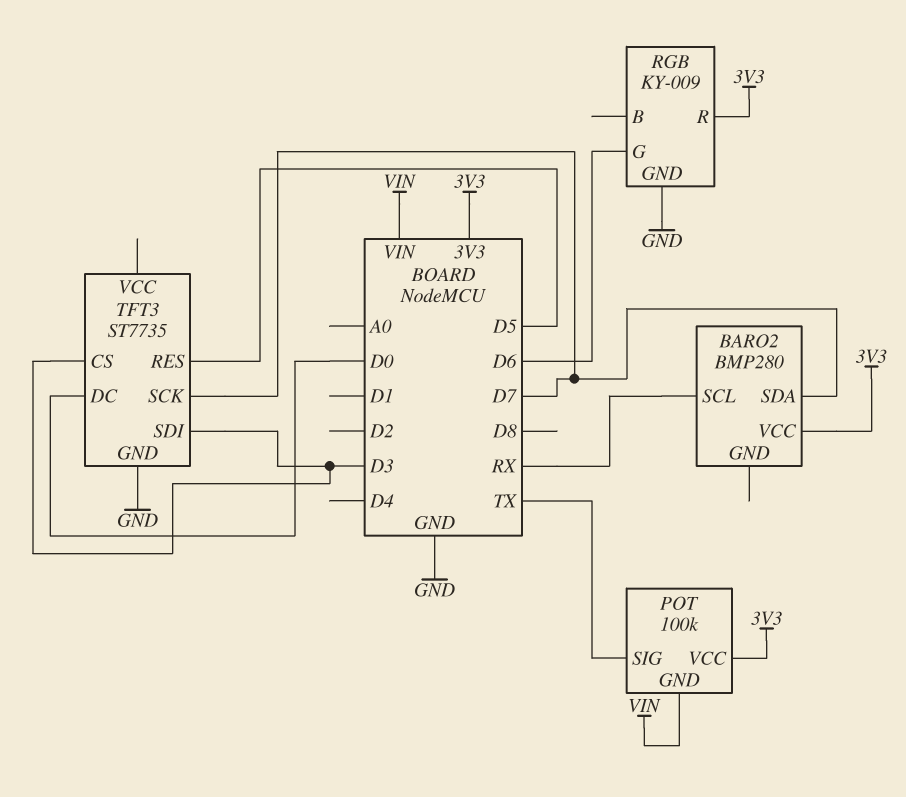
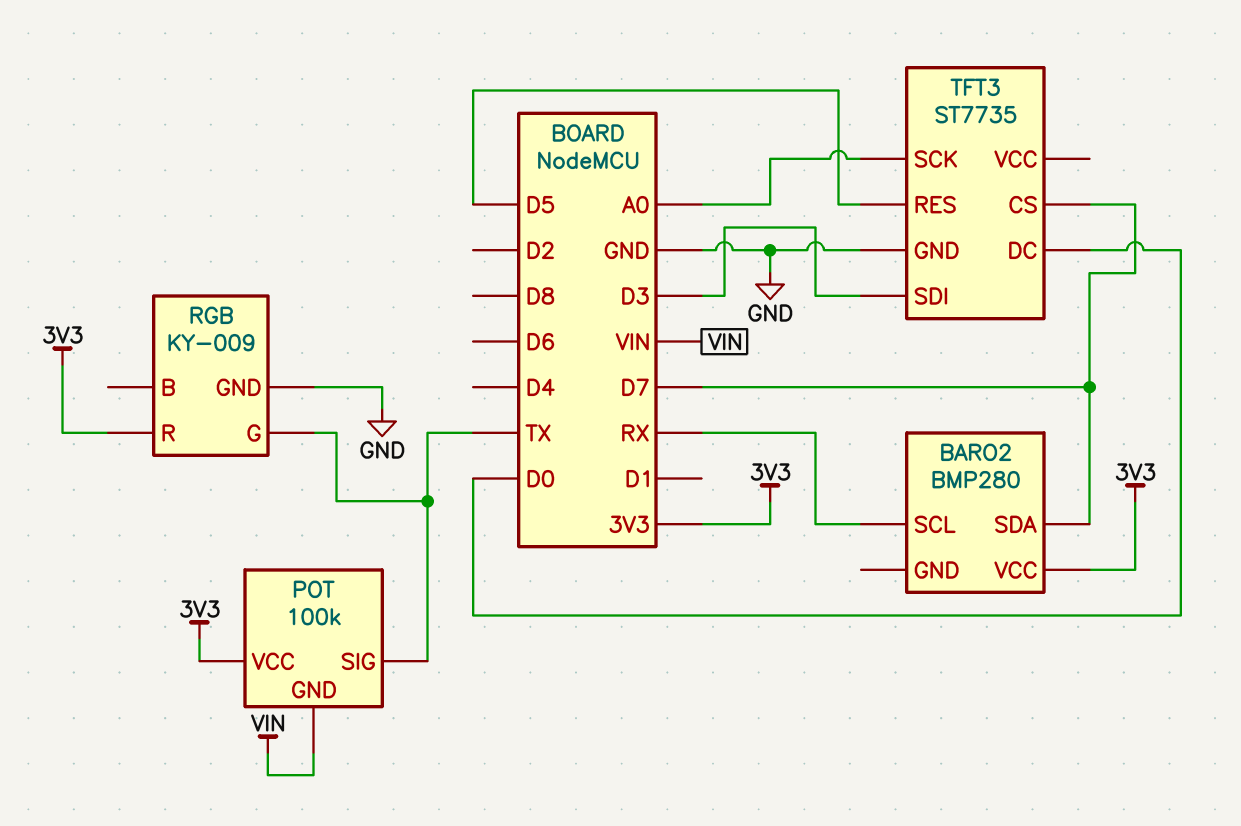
RGB pin G: D6 -> TX
TFT3 pin CS: D3 -> D7
TFT3 pin SCK: D7 -> A0

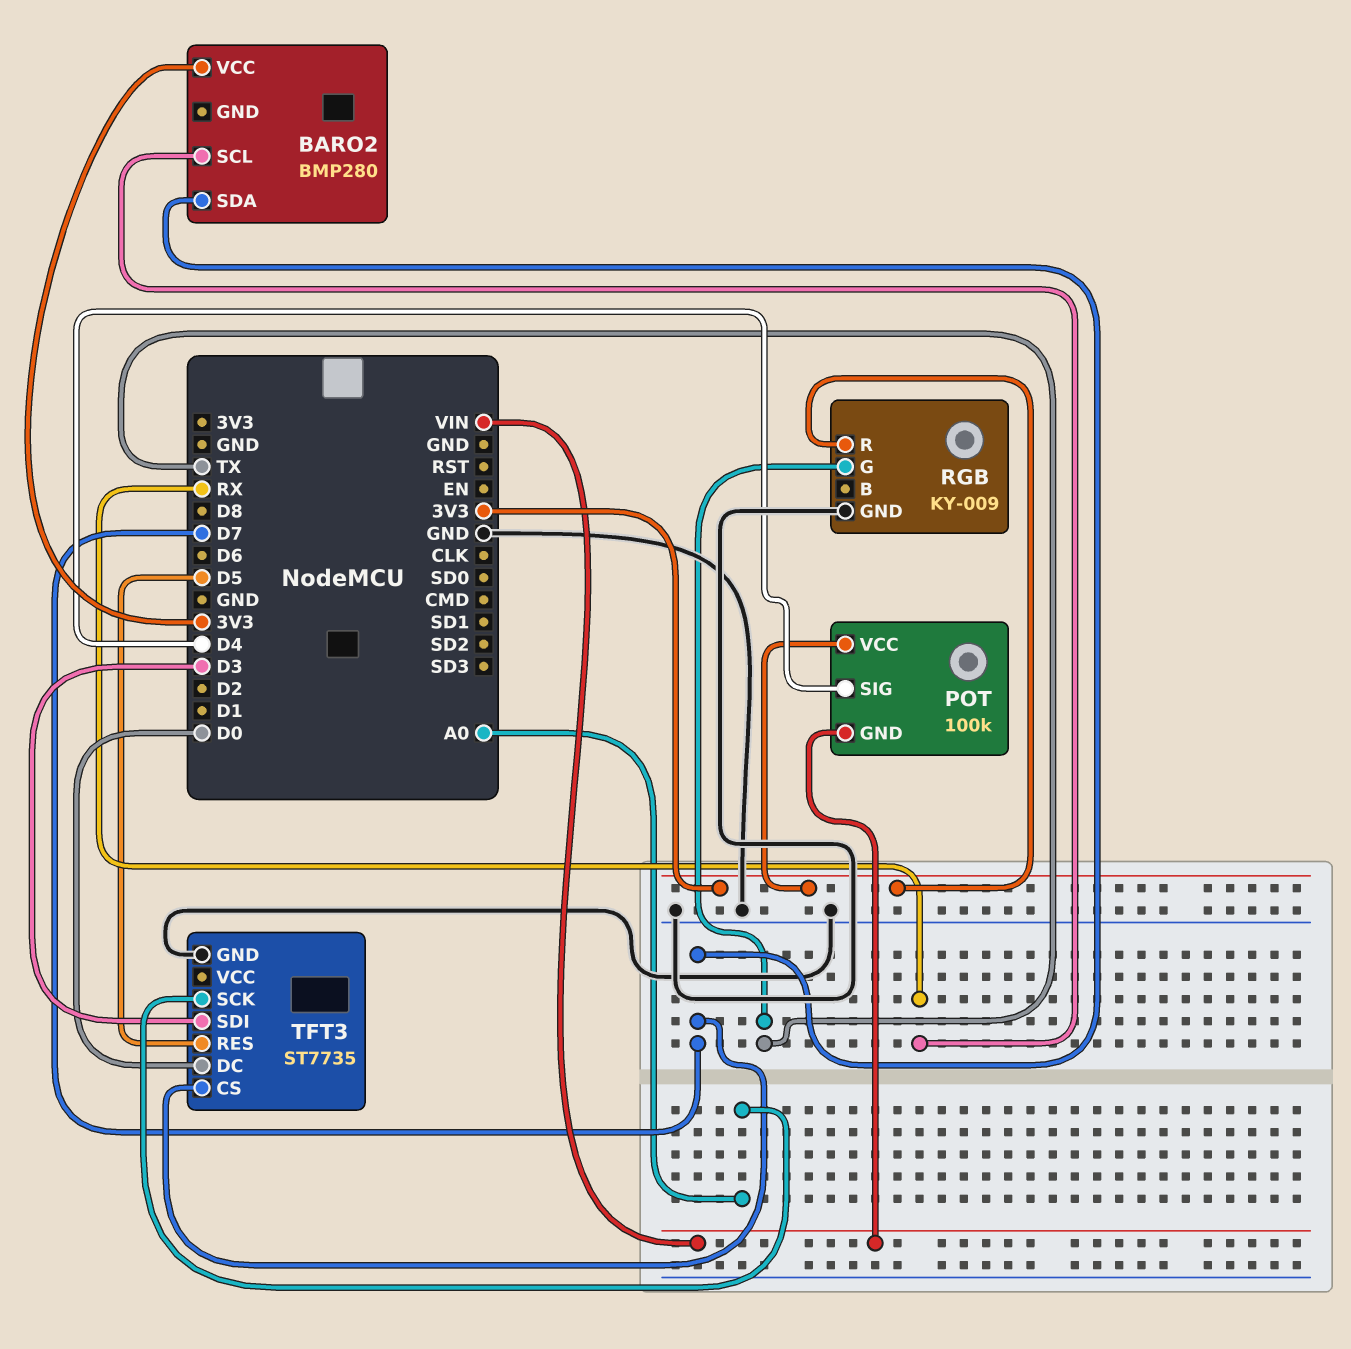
POT pin SIG: TX -> D4

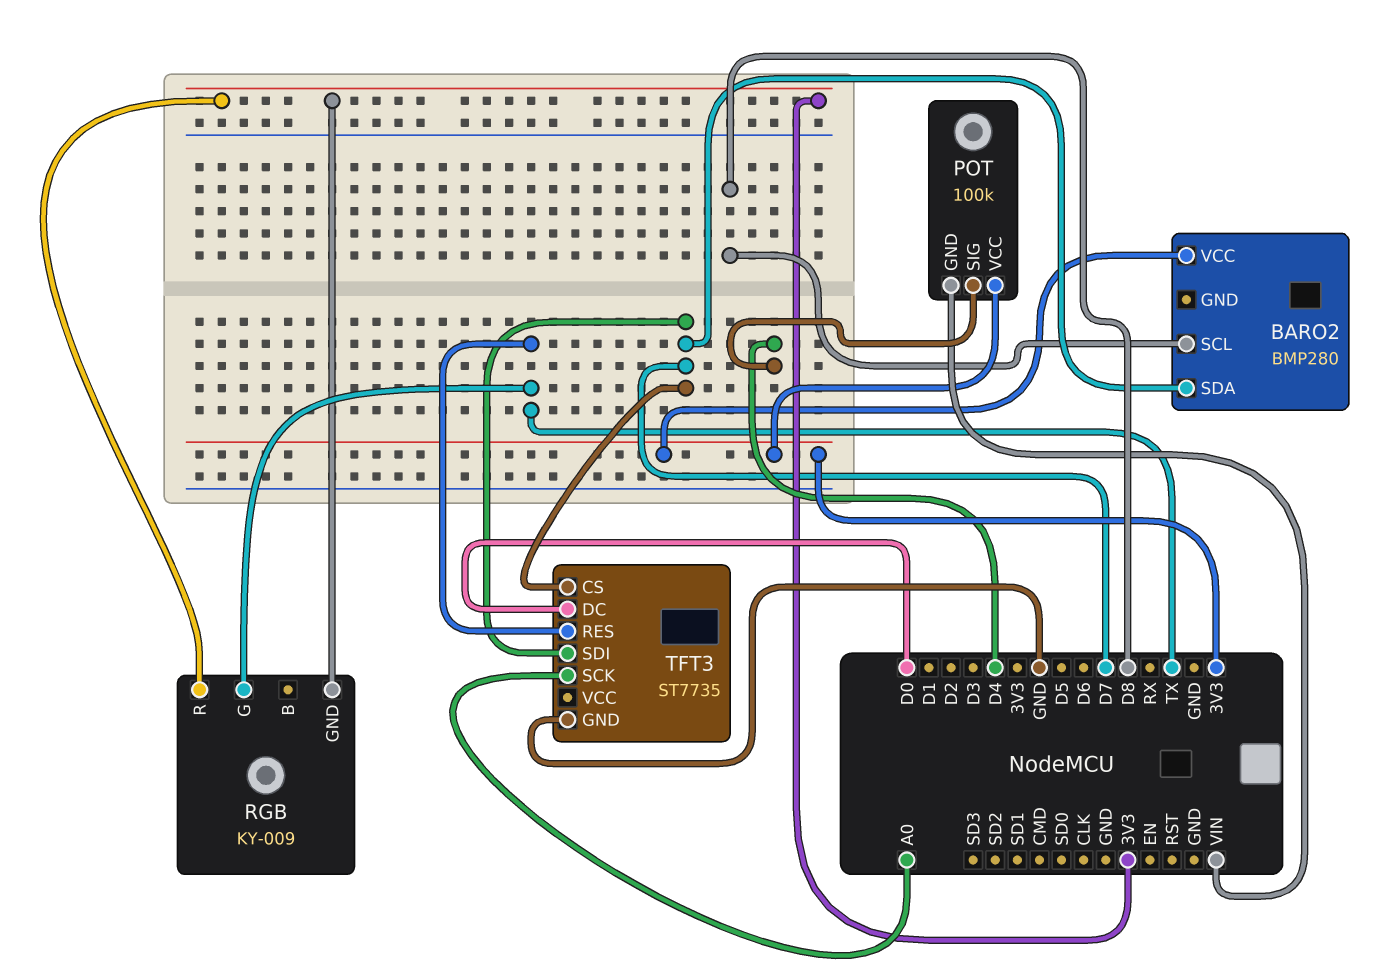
BARO2 pin SCL: RX -> D8
RGB pin GND: GND -> 3V3
TFT3 pin RES: D5 -> TX
TFT3 pin SDI: D3 -> D7

